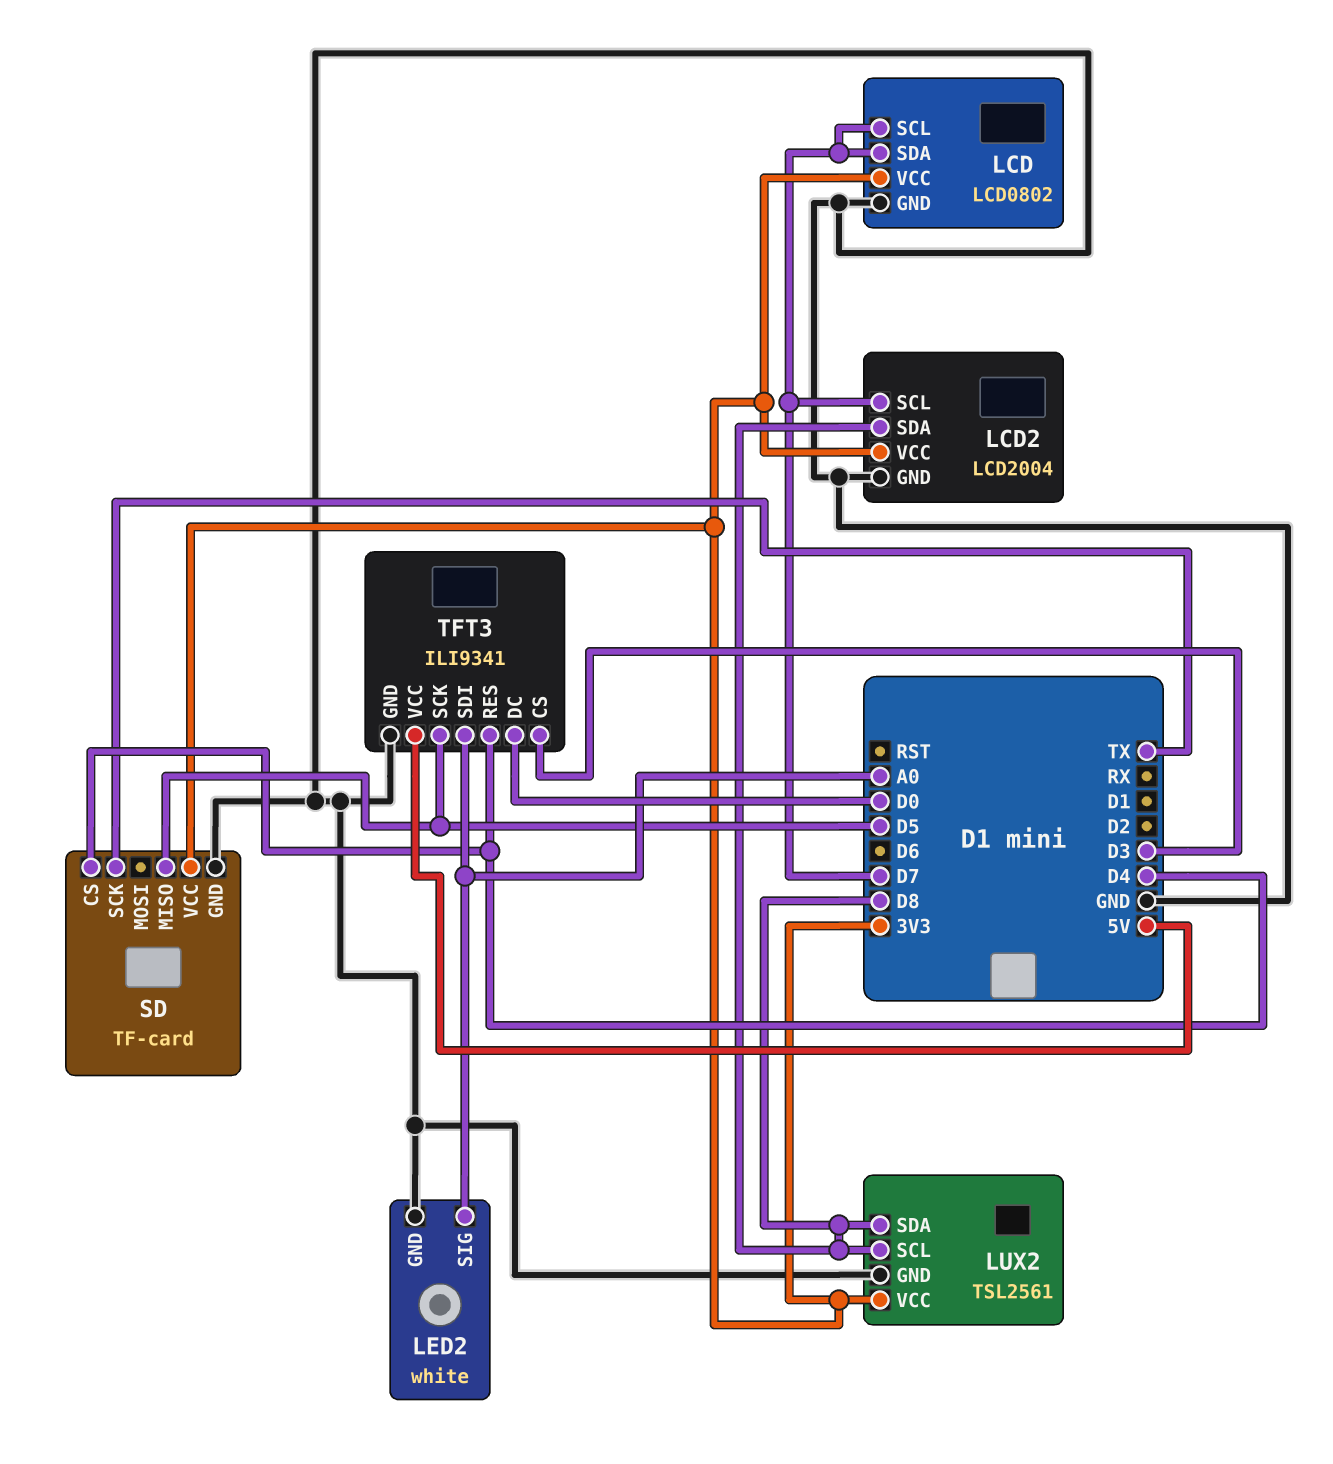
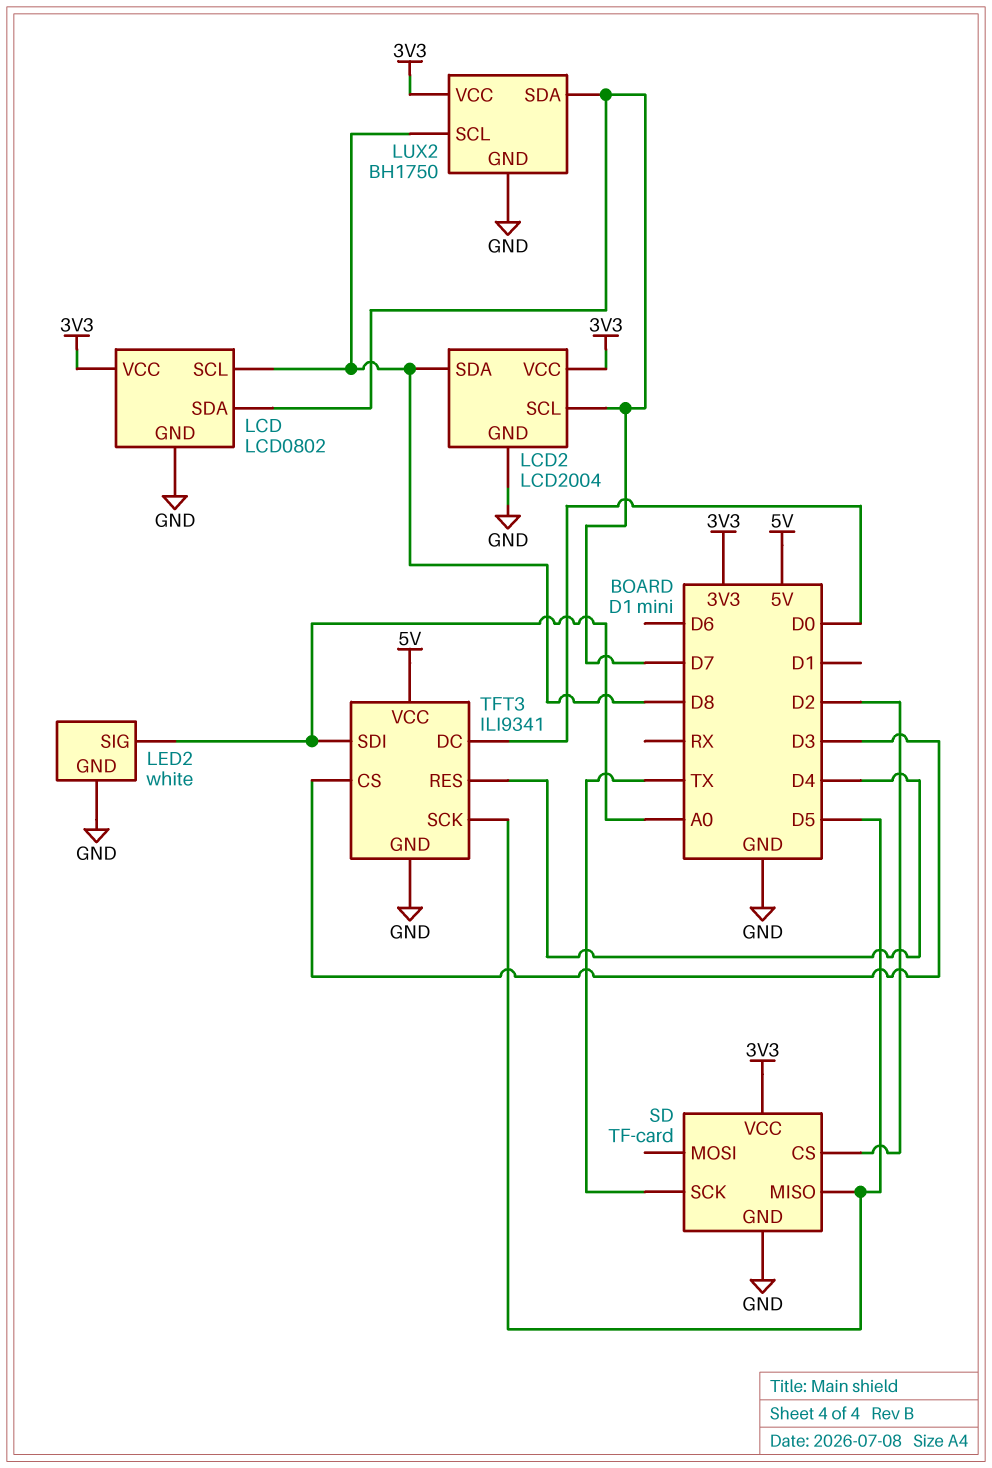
LCD pin SCL: D7 -> D8
LUX2: TSL2561 -> BH1750
LUX2 pin SDA: D8 -> D7
SD pin CS: D4 -> D2

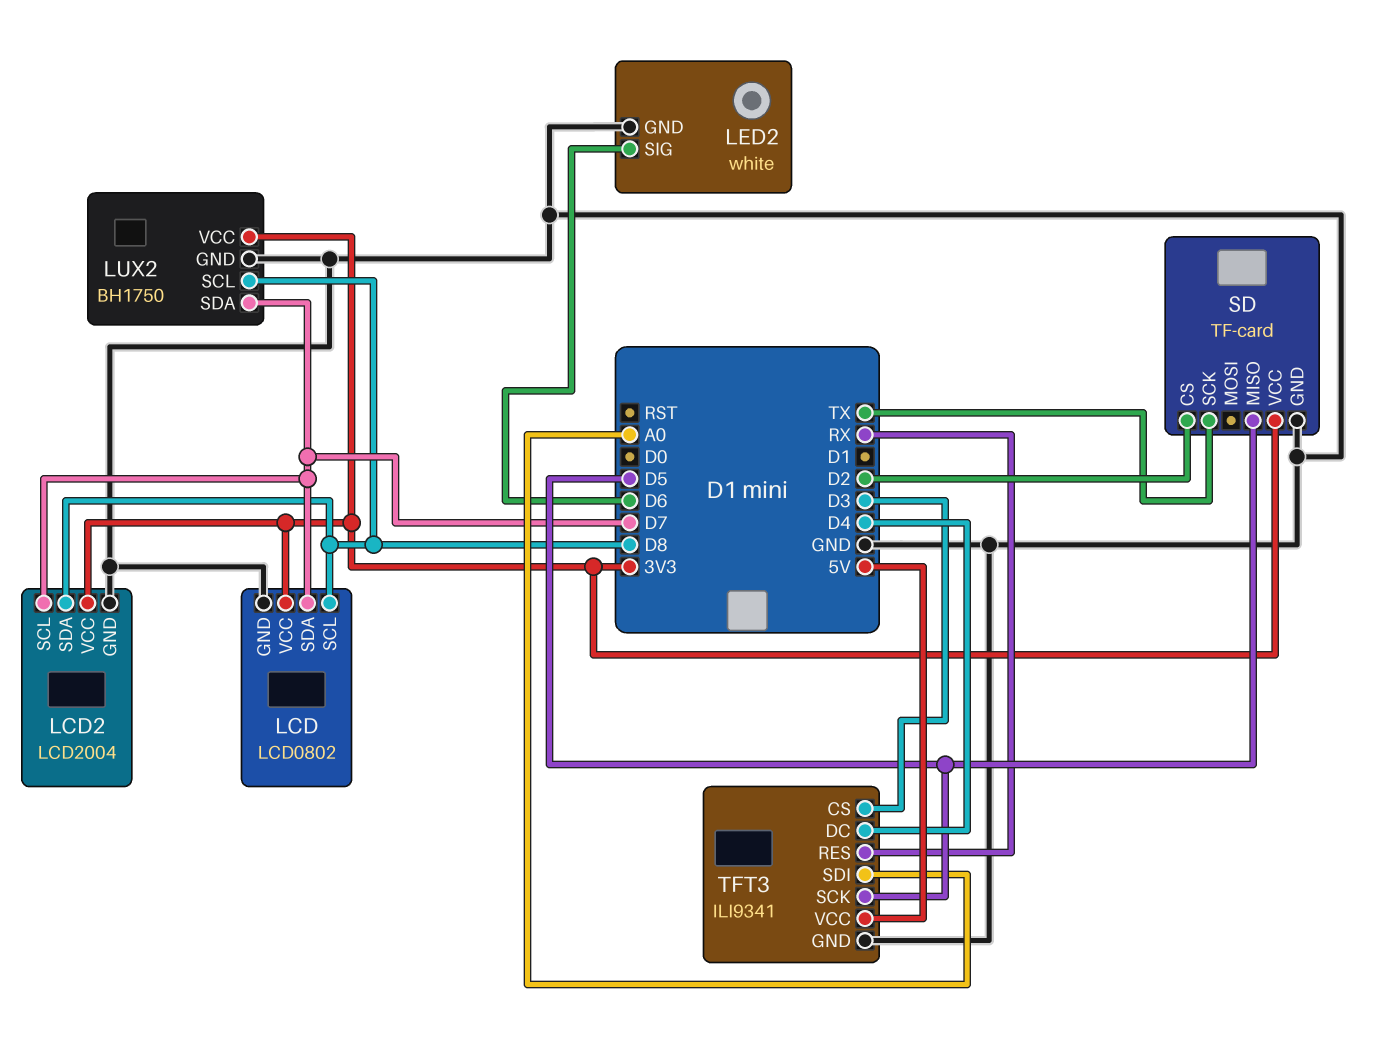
LED2 pin SIG: A0 -> D6
TFT3 pin DC: D0 -> D4
TFT3 pin RES: D4 -> RX

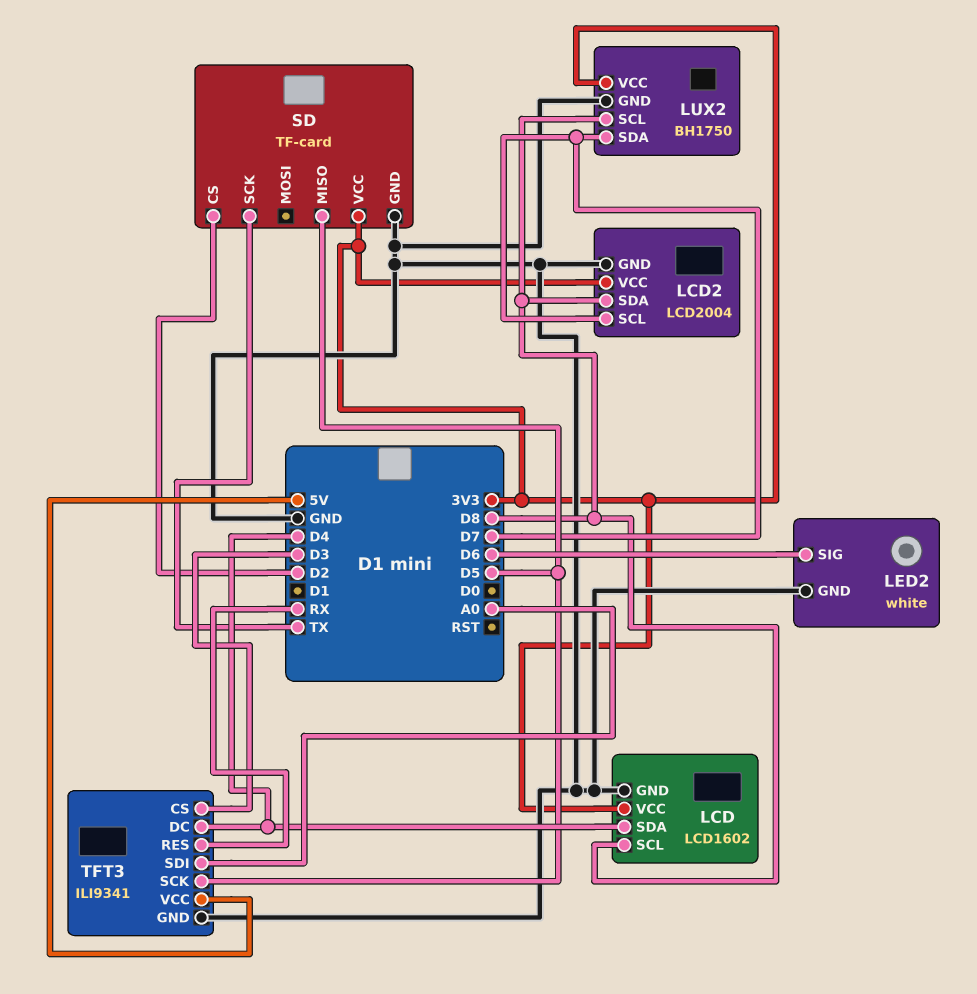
LCD: LCD0802 -> LCD1602
LCD pin SDA: D7 -> D4

